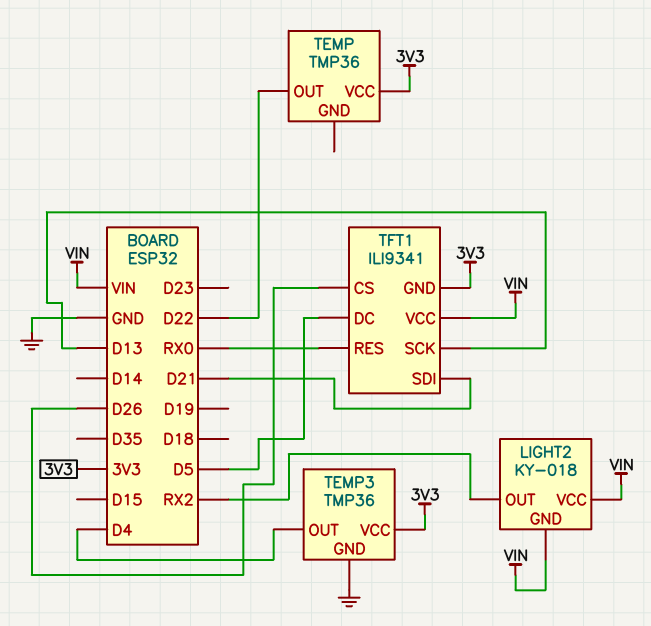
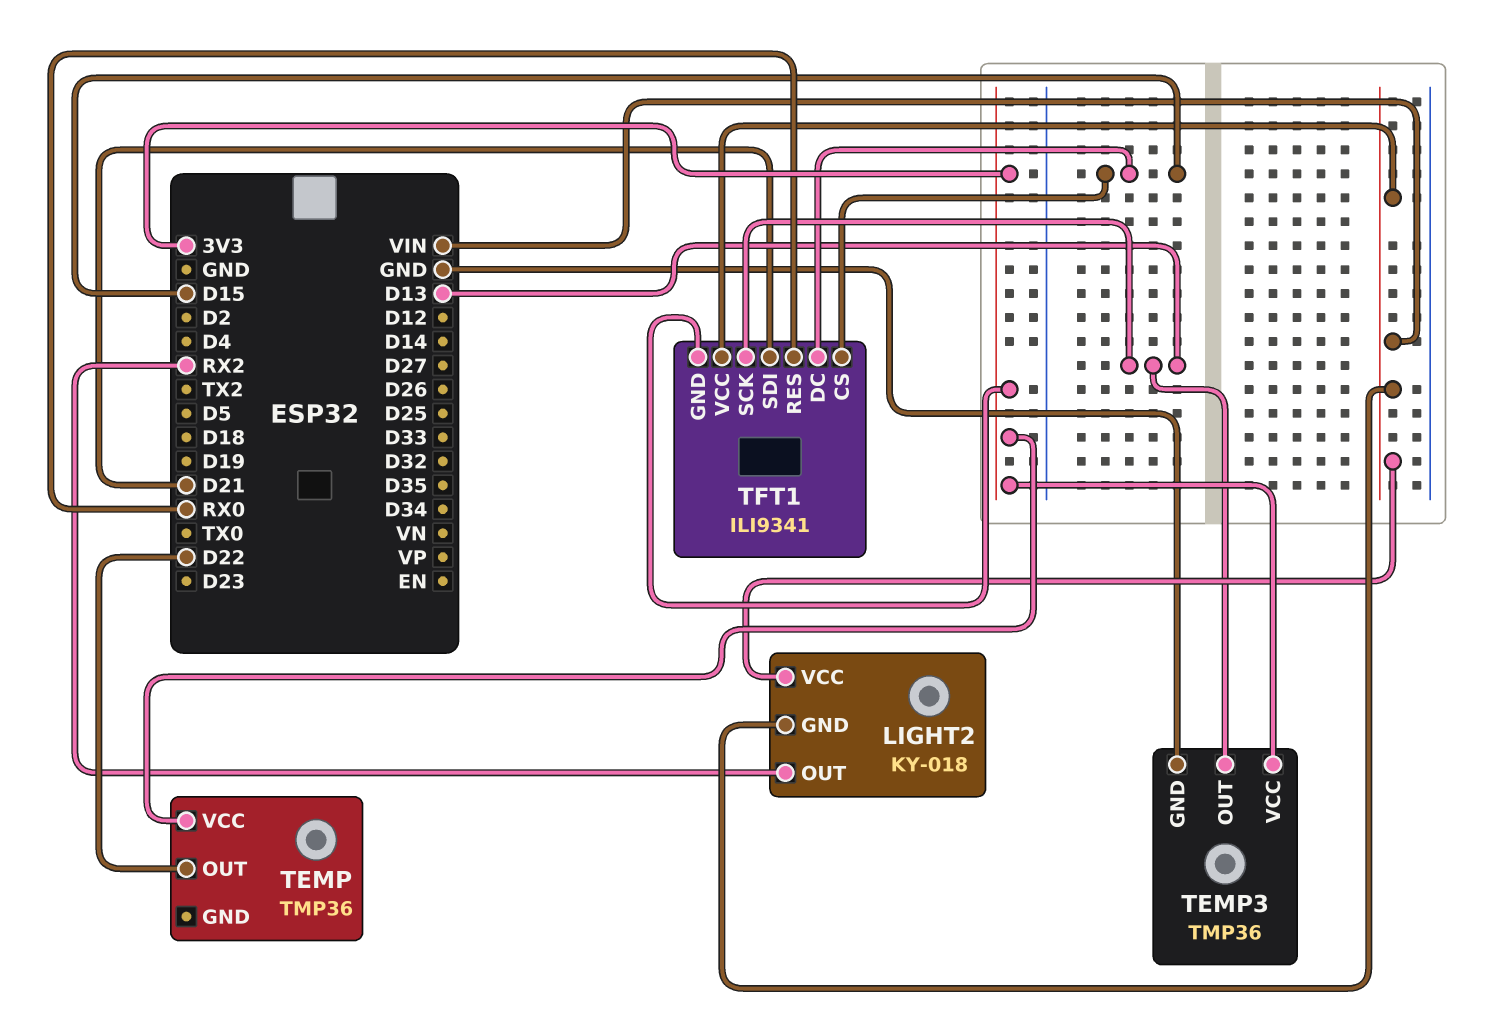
TEMP3 pin OUT: D4 -> D13
TFT1 pin CS: D26 -> D15
TFT1 pin DC: D5 -> D15

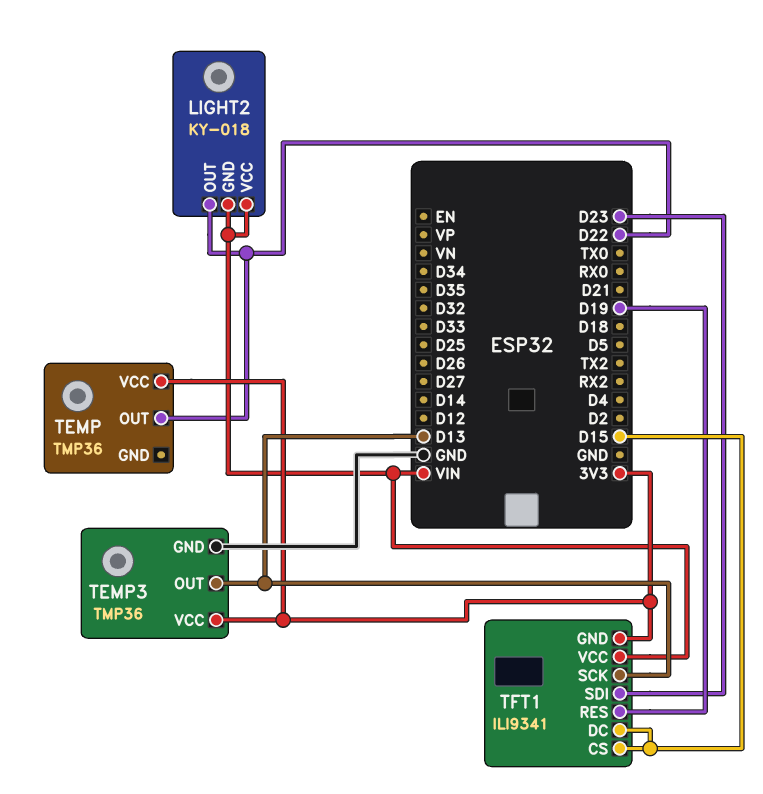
LIGHT2 pin OUT: RX2 -> D22
TFT1 pin RES: RX0 -> D19
TFT1 pin SDI: D21 -> D23

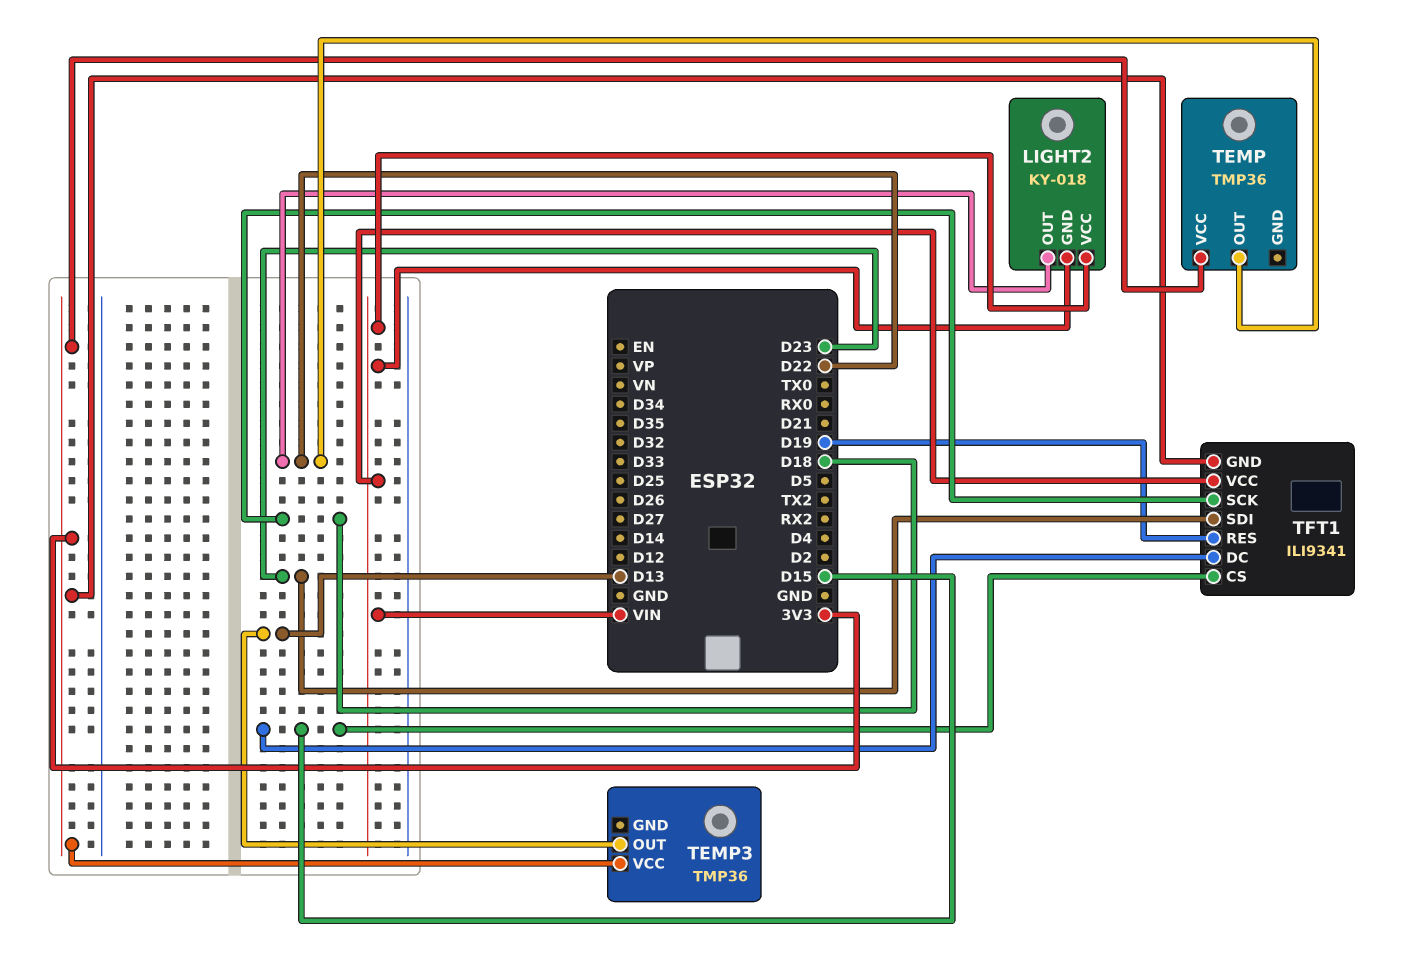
TEMP3 pin GND: GND -> none
TFT1 pin SCK: D13 -> D18

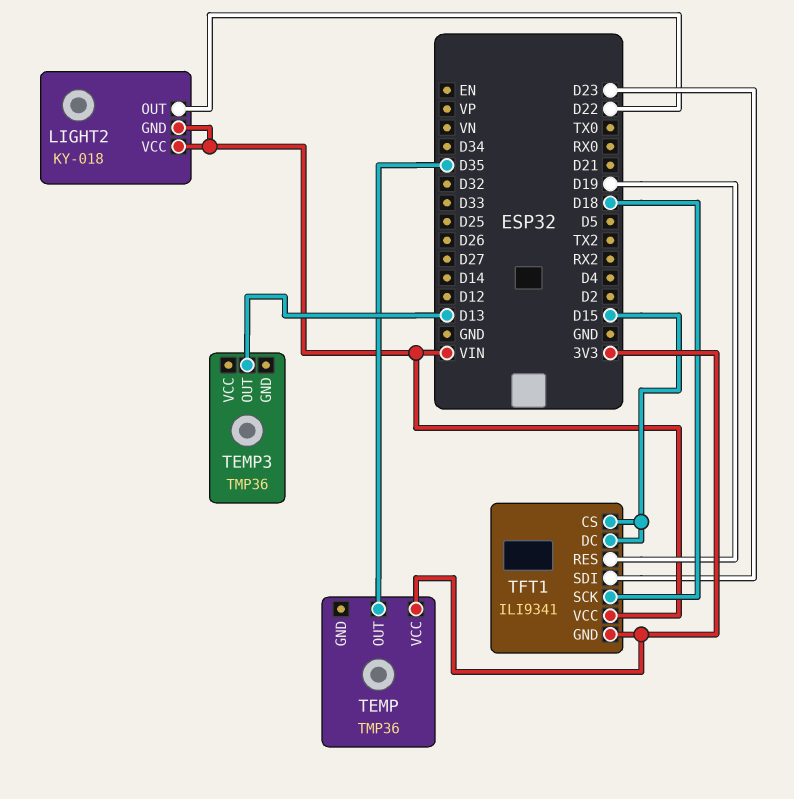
TEMP pin OUT: D22 -> D35
TEMP3 pin VCC: 3V3 -> none

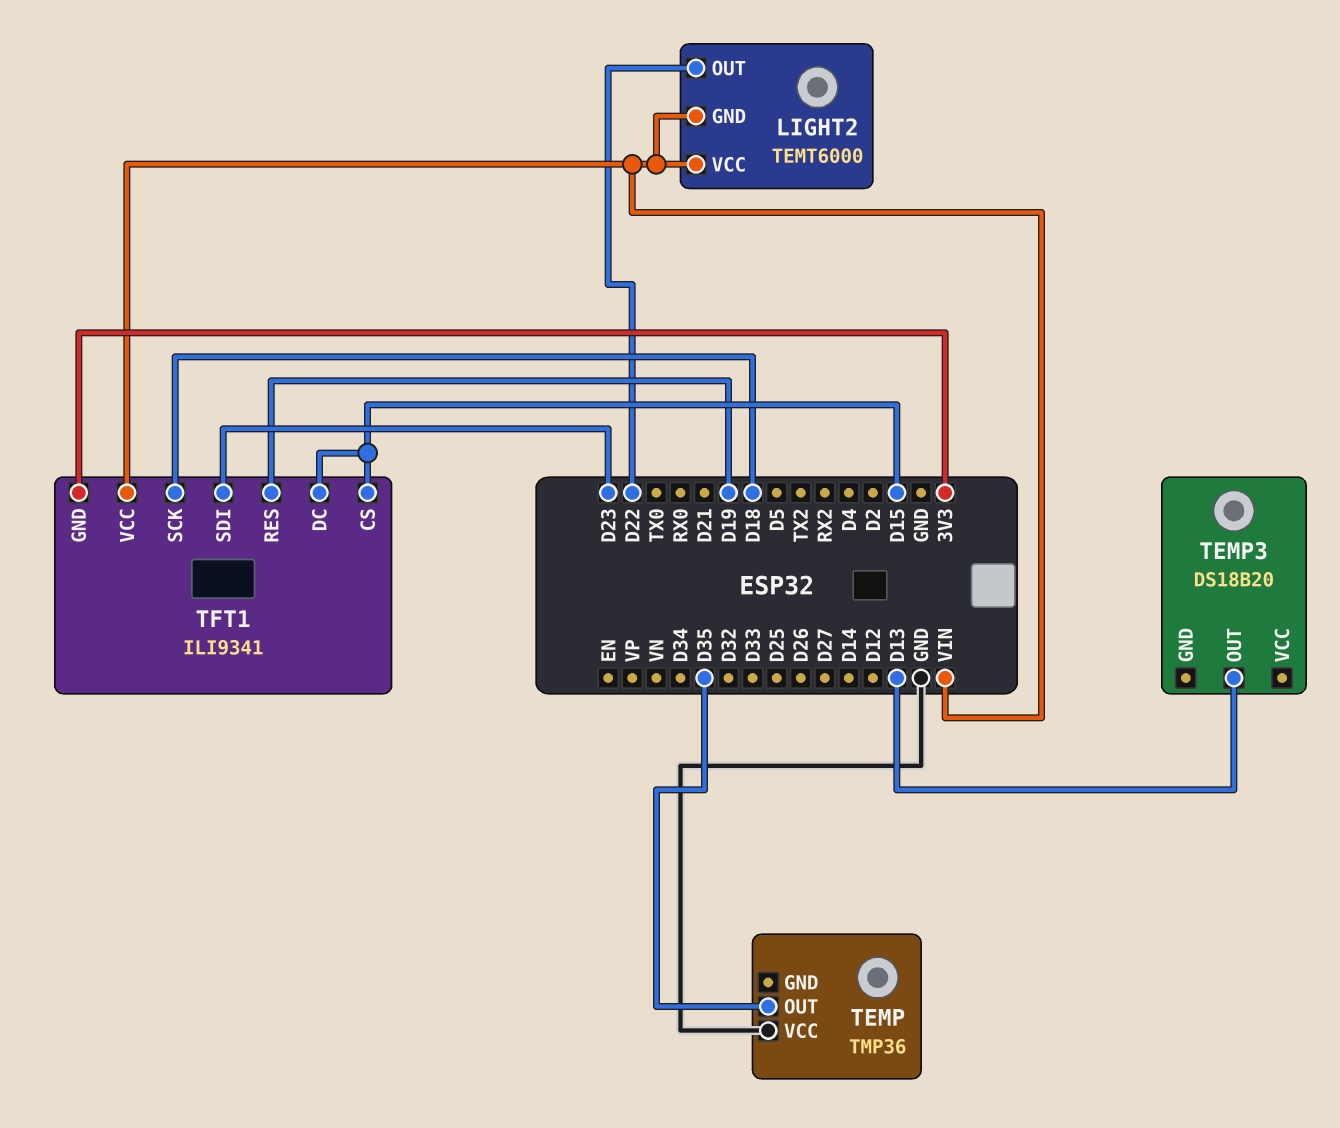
LIGHT2: KY-018 -> TEMT6000
TEMP pin VCC: 3V3 -> GND
TEMP3: TMP36 -> DS18B20

